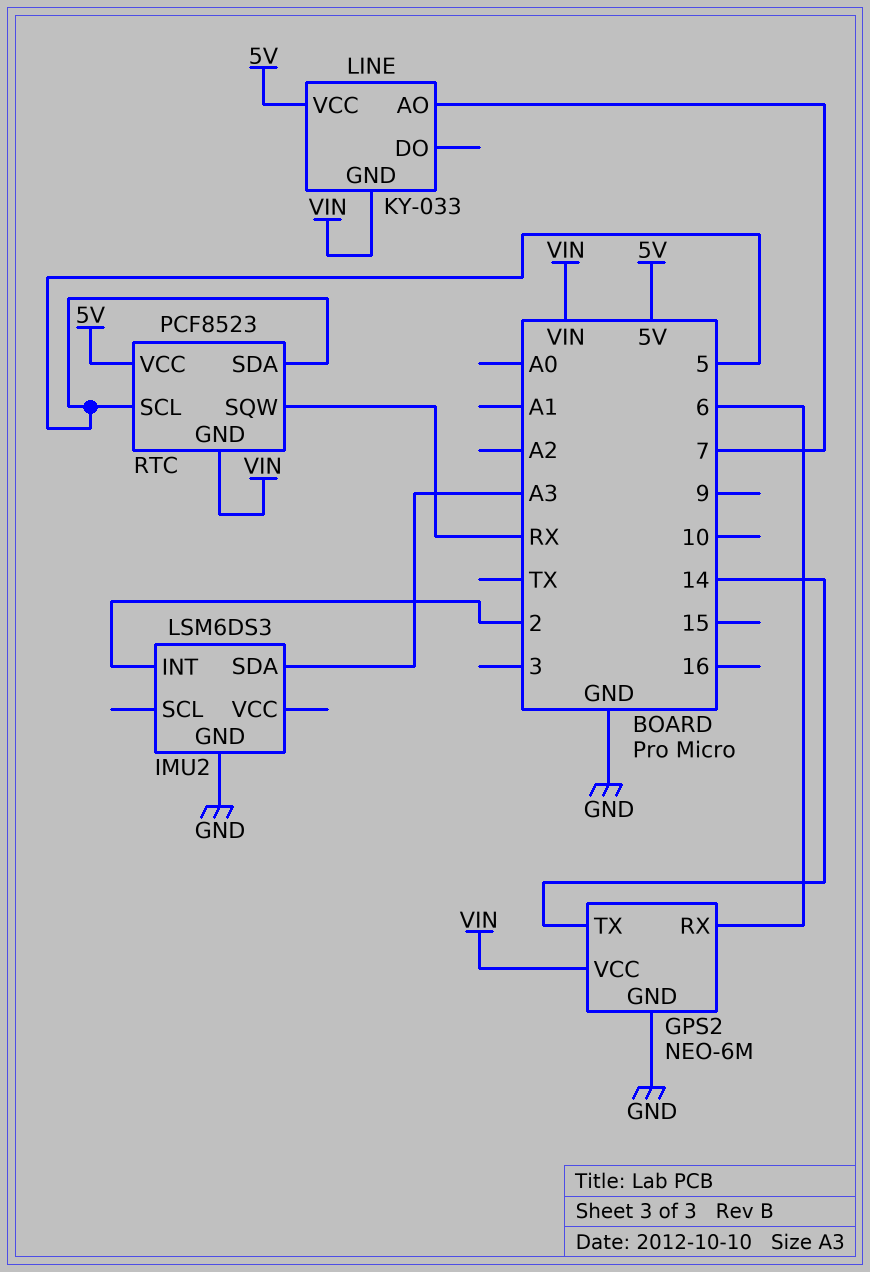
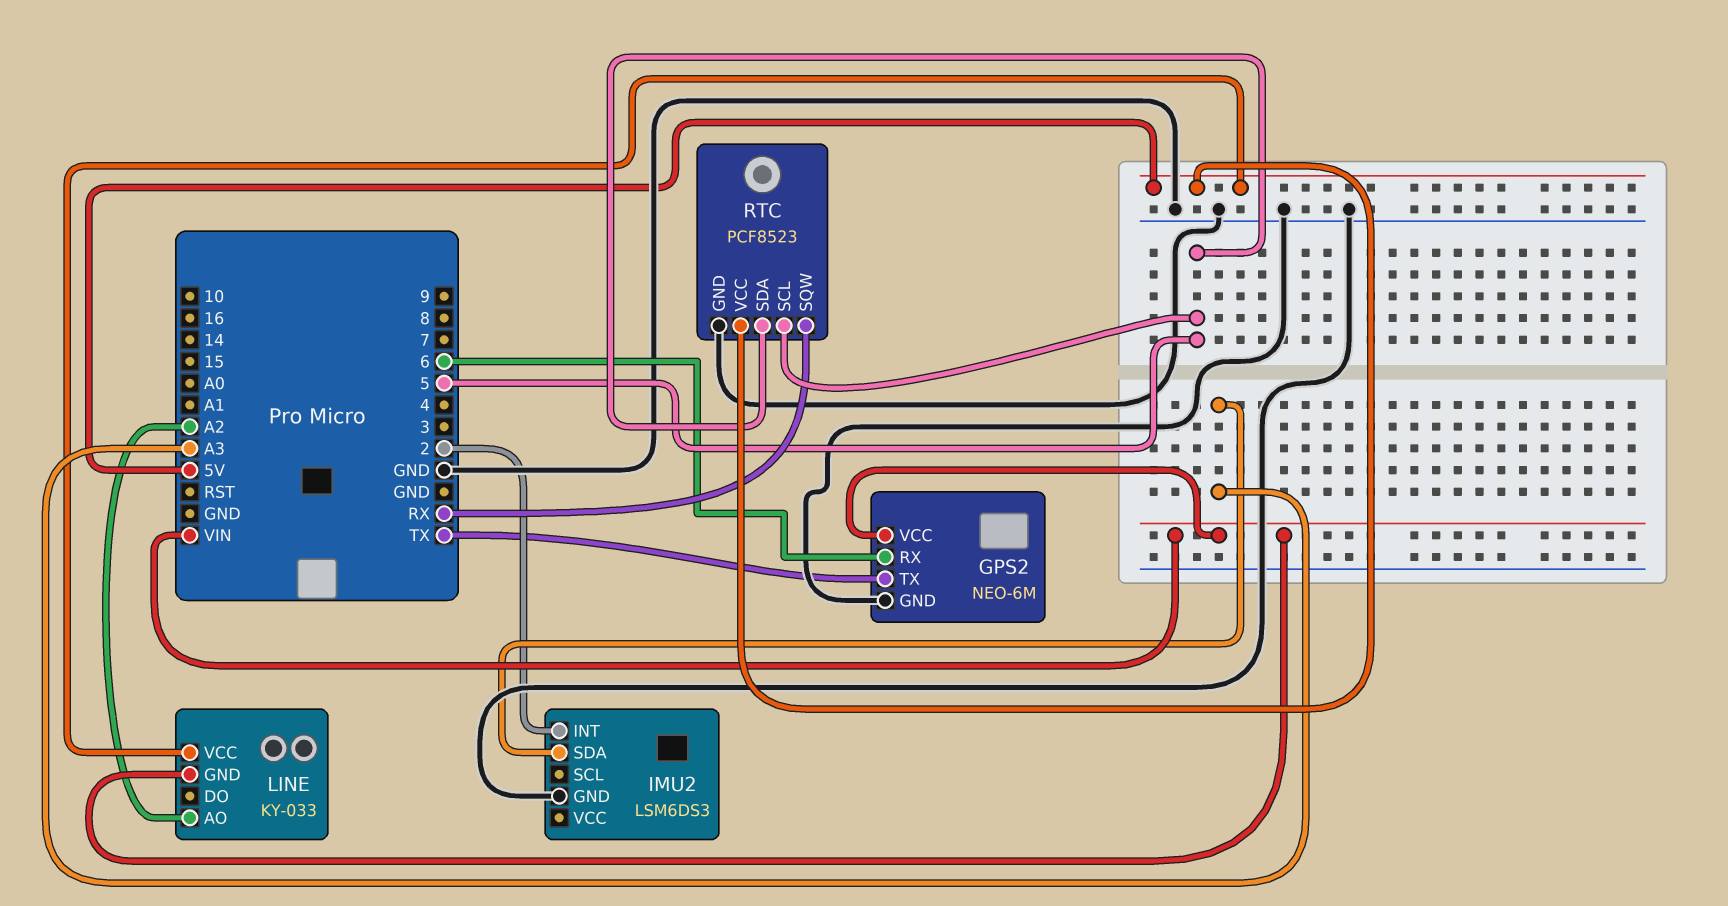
GPS2 pin TX: 14 -> TX
LINE pin AO: 7 -> A2
RTC pin GND: VIN -> GND

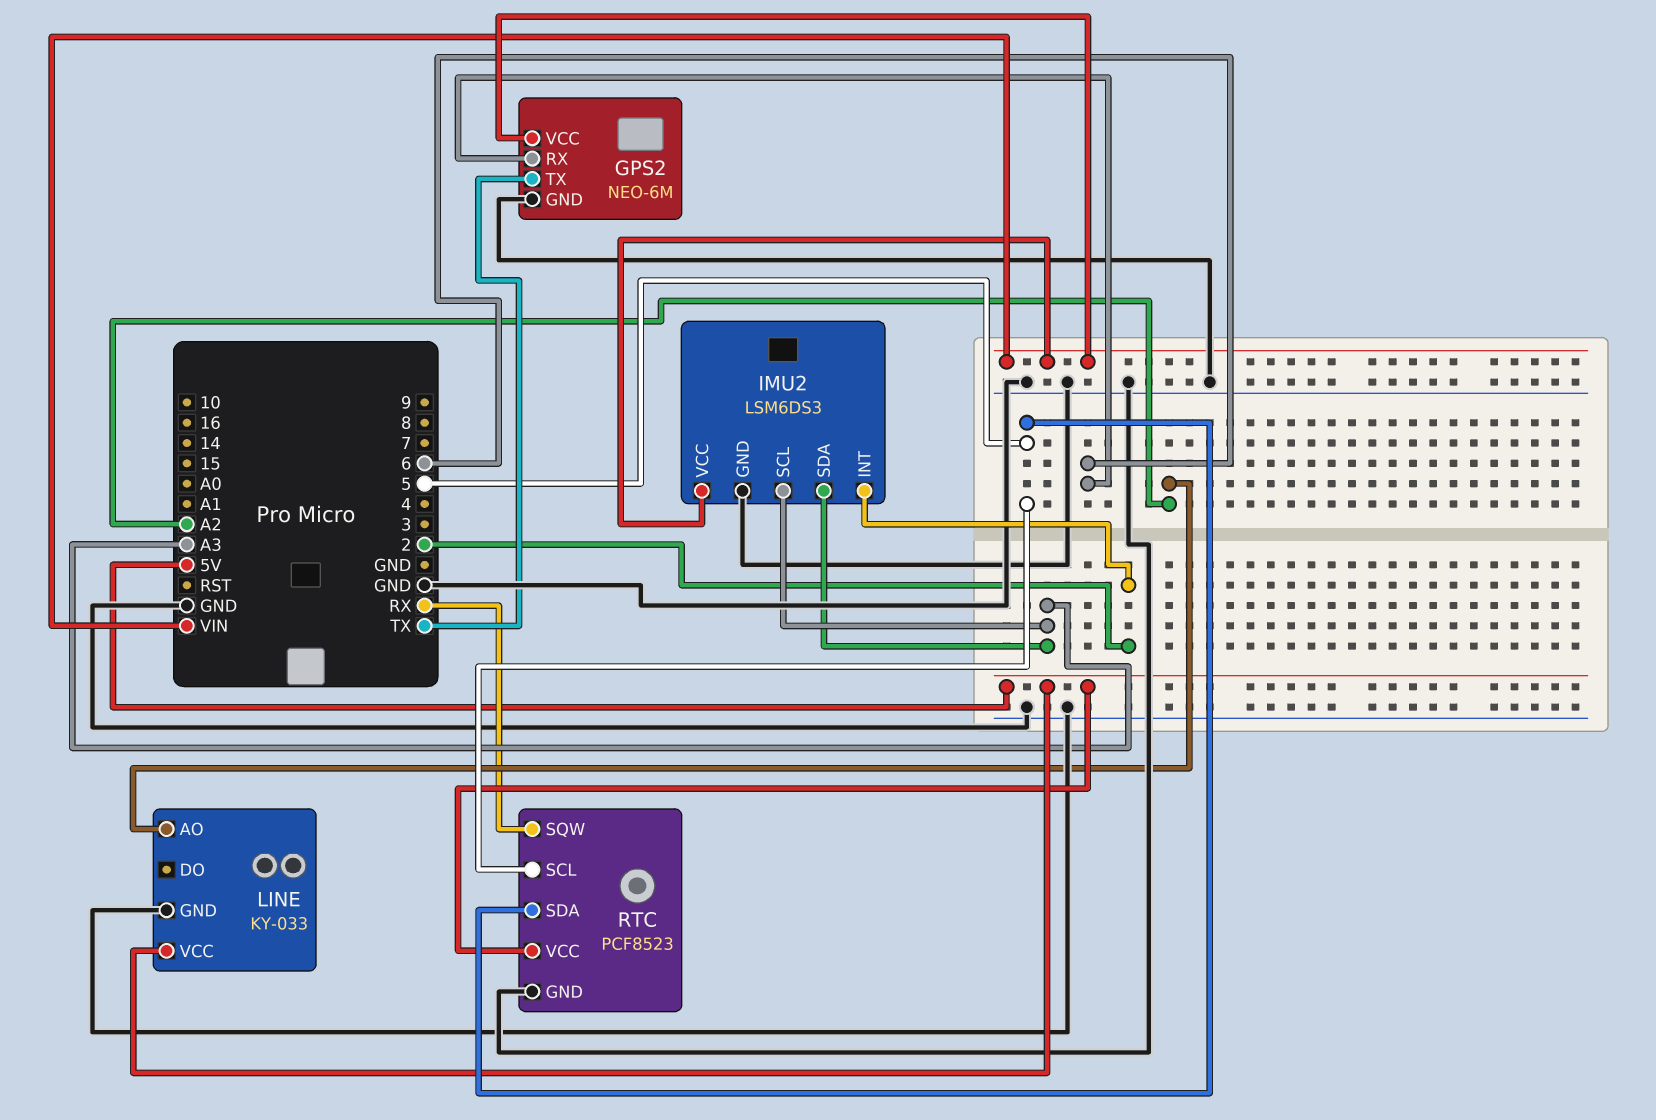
IMU2 pin SCL: none -> A3
IMU2 pin VCC: none -> VIN
LINE pin GND: VIN -> GND

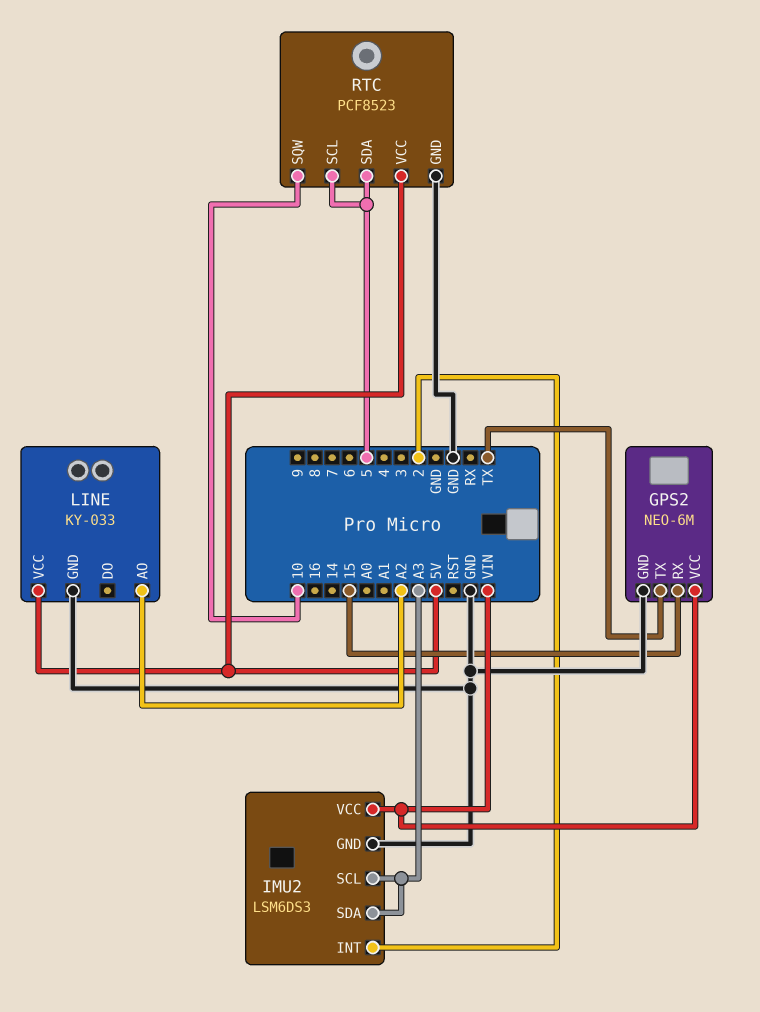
GPS2 pin RX: 6 -> 15
RTC pin SQW: RX -> 10

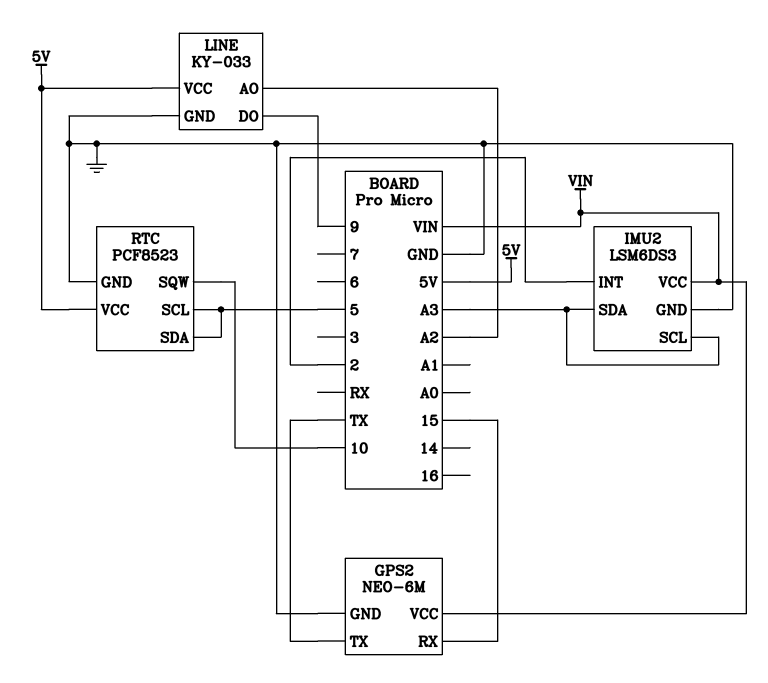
LINE pin DO: none -> 9

